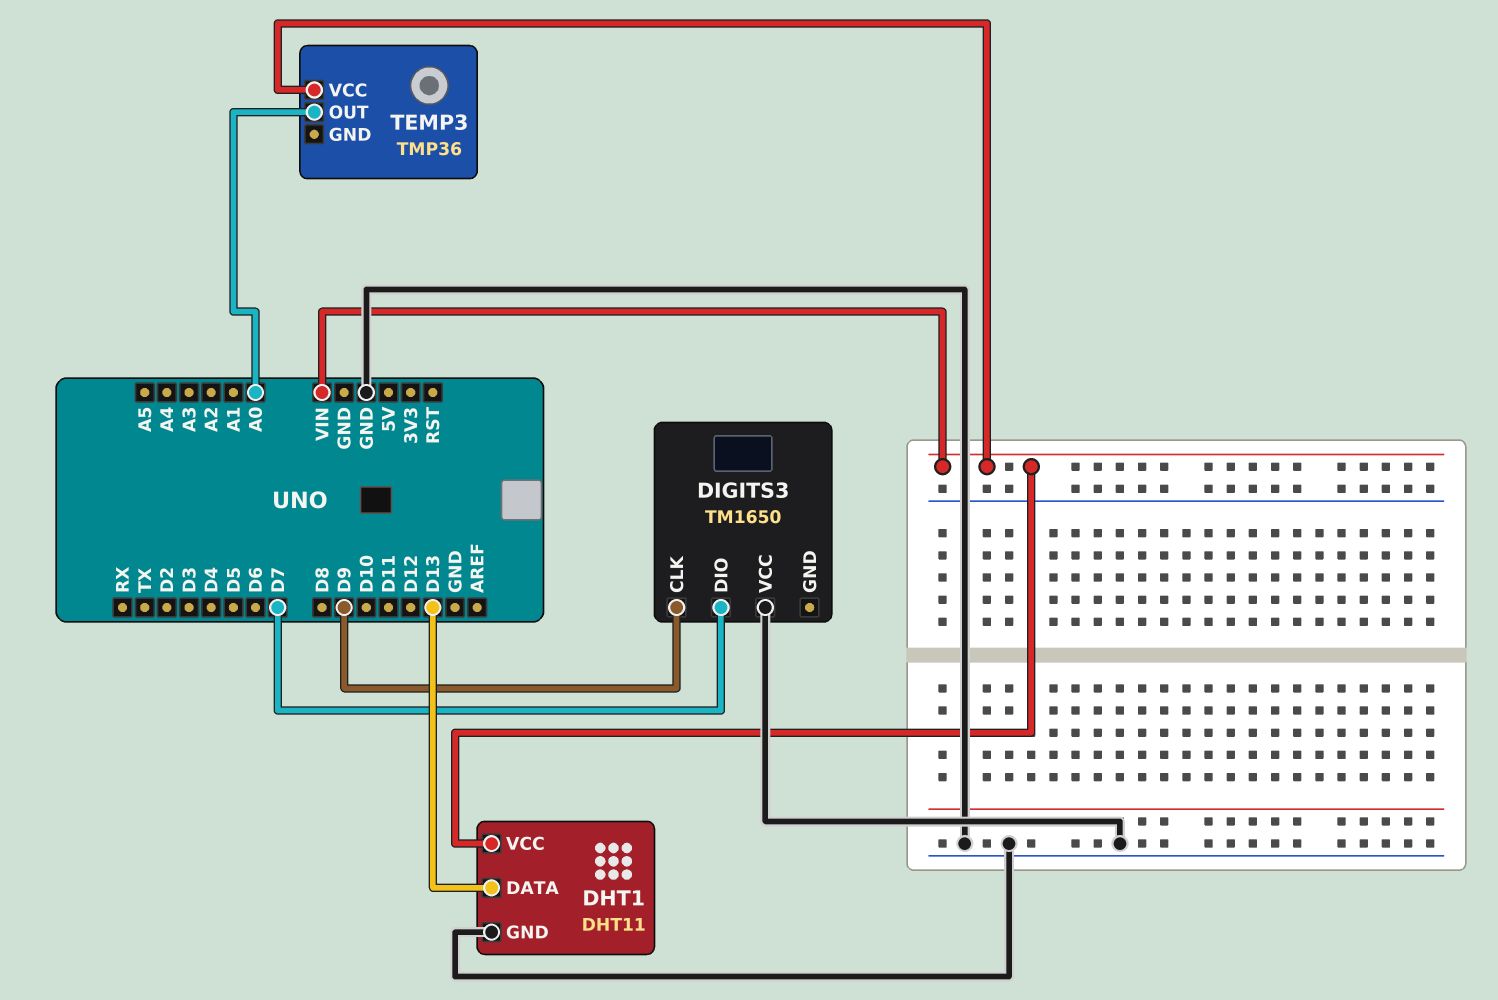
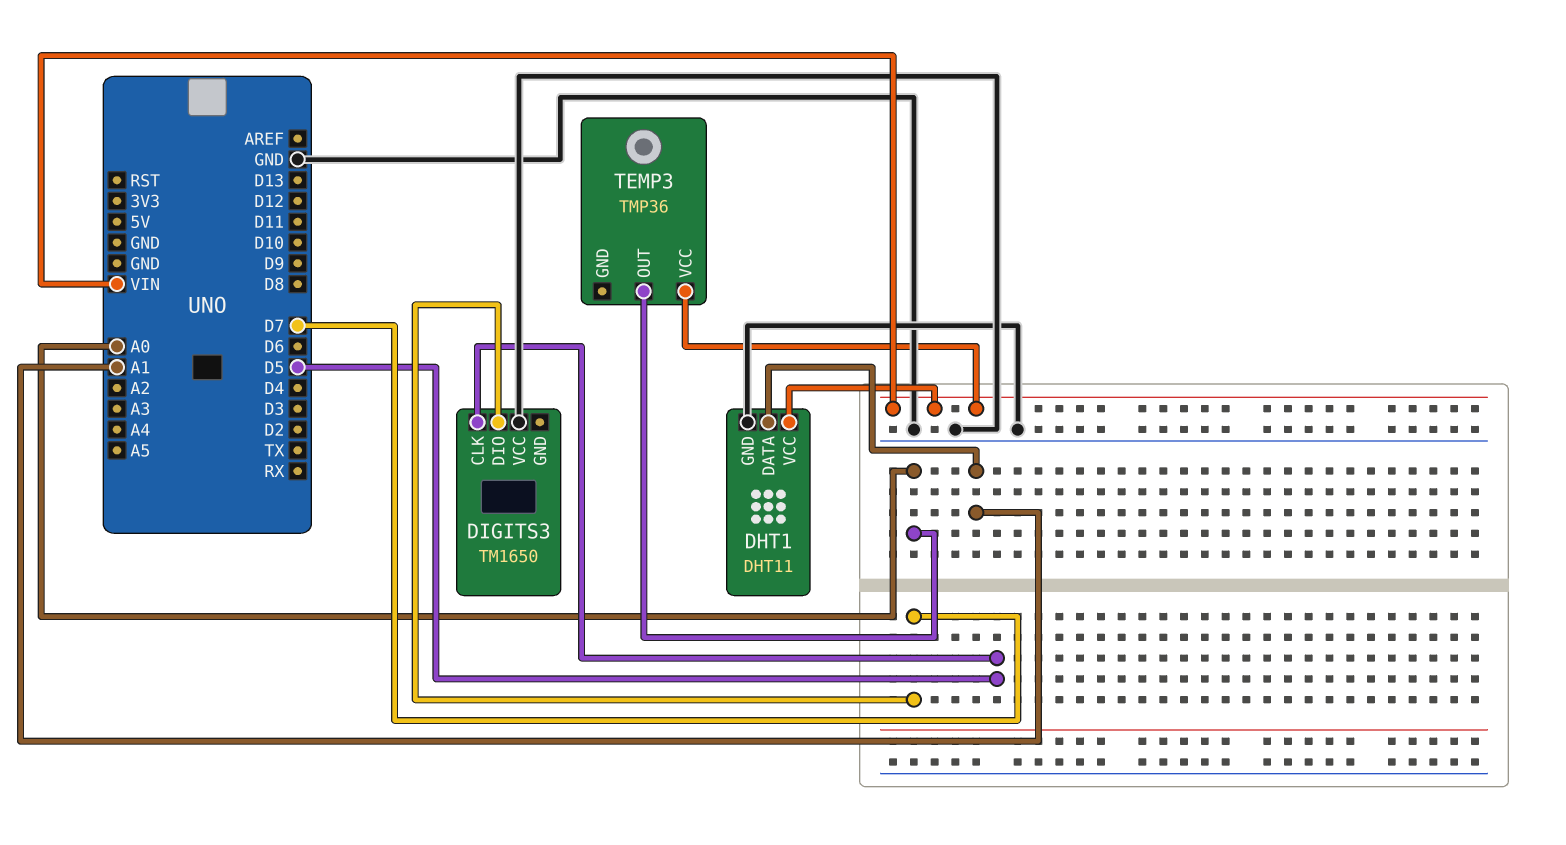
DHT1 pin DATA: D13 -> A1
DIGITS3 pin CLK: D9 -> D5

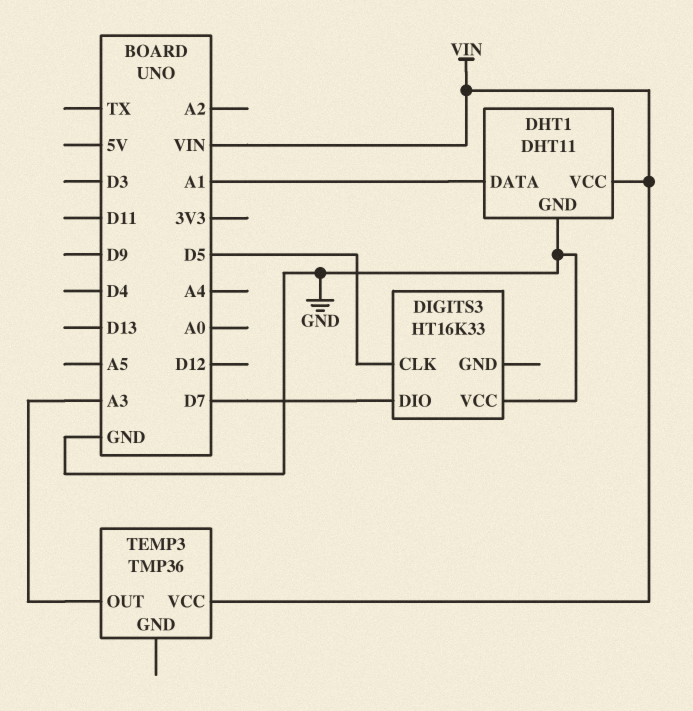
DIGITS3: TM1650 -> HT16K33
TEMP3 pin OUT: A0 -> A3

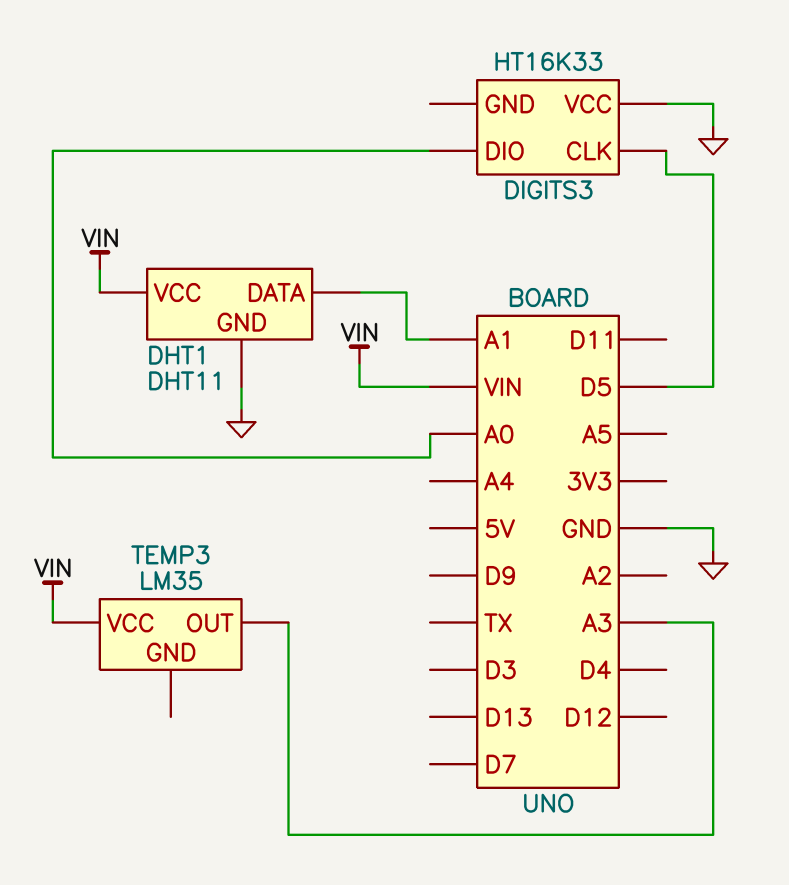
DIGITS3 pin DIO: D7 -> A0
TEMP3: TMP36 -> LM35

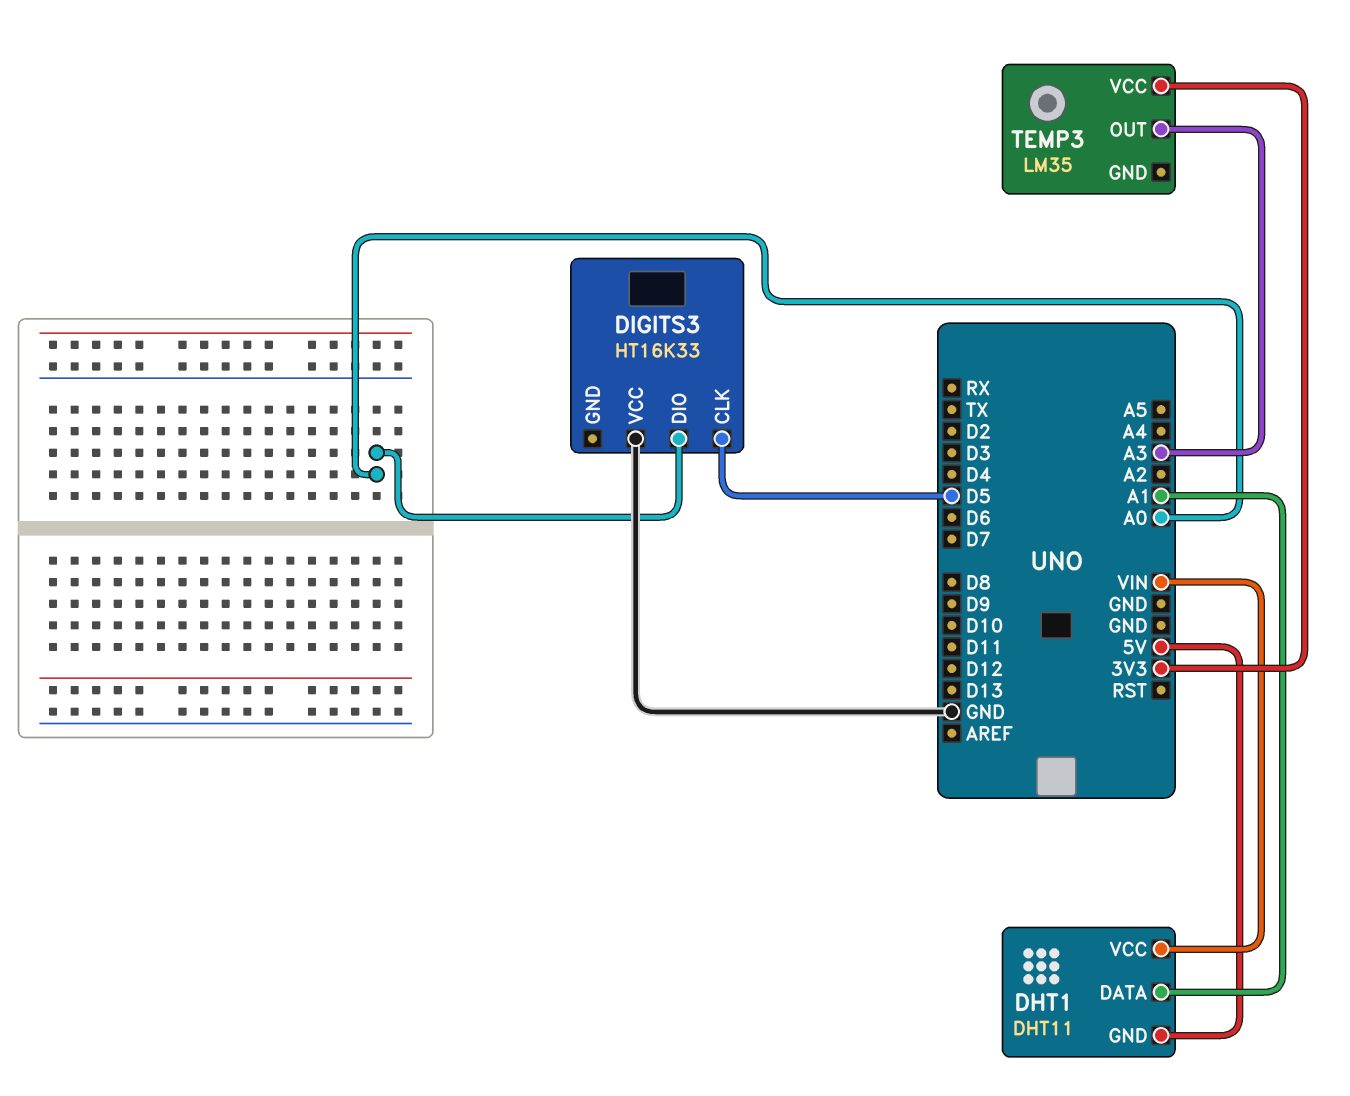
DHT1 pin GND: GND -> 5V
TEMP3 pin VCC: VIN -> 3V3

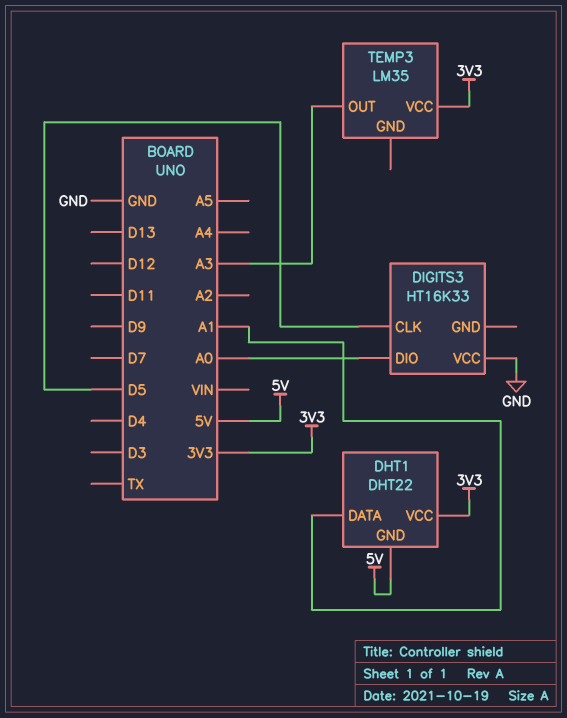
DHT1: DHT11 -> DHT22
DHT1 pin VCC: VIN -> 3V3

